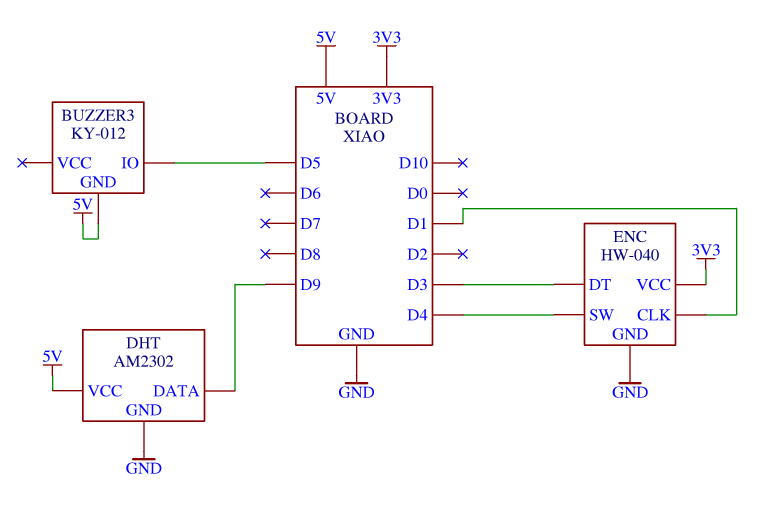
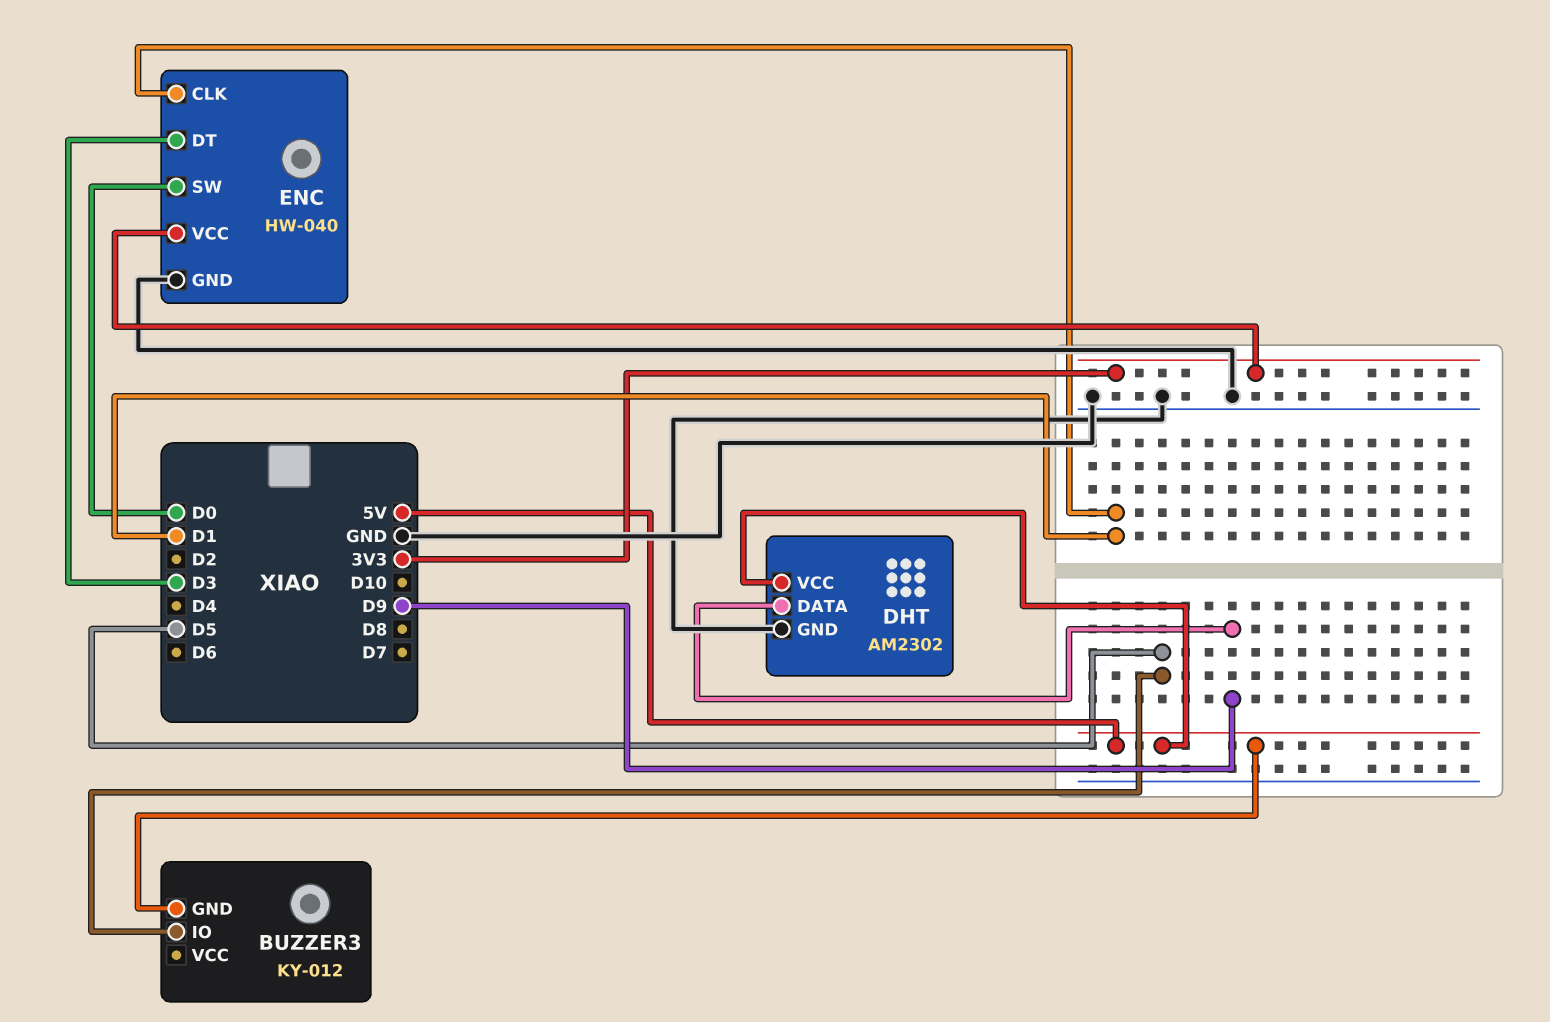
ENC pin SW: D4 -> D0

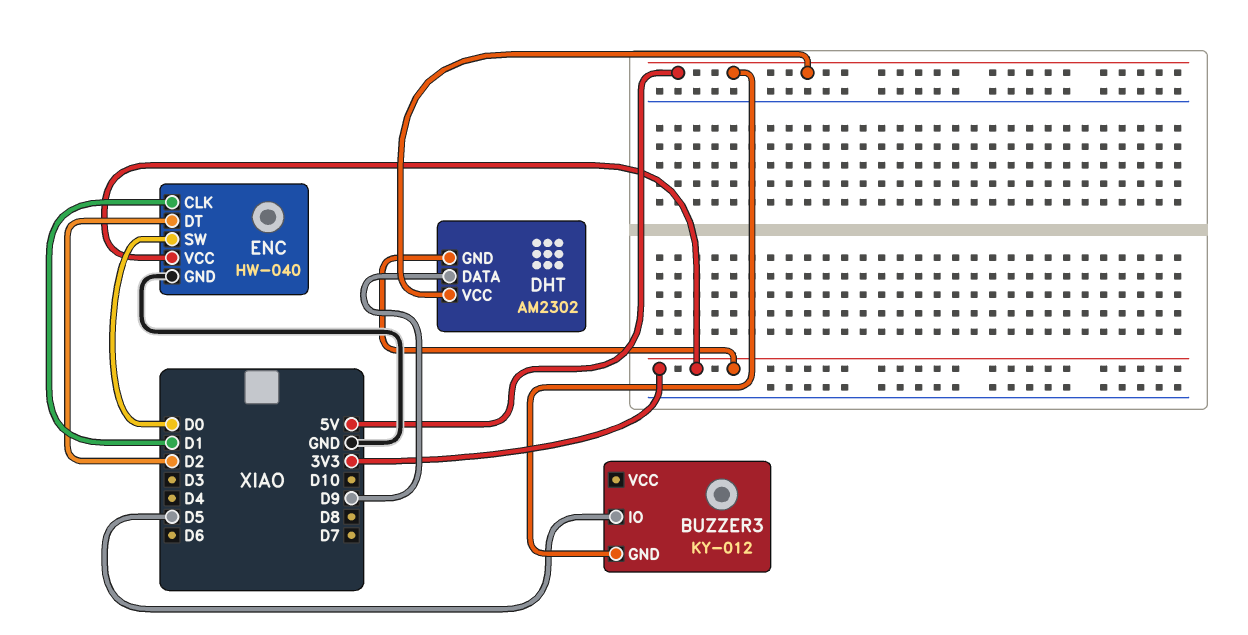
DHT pin GND: GND -> 3V3
ENC pin DT: D3 -> D2

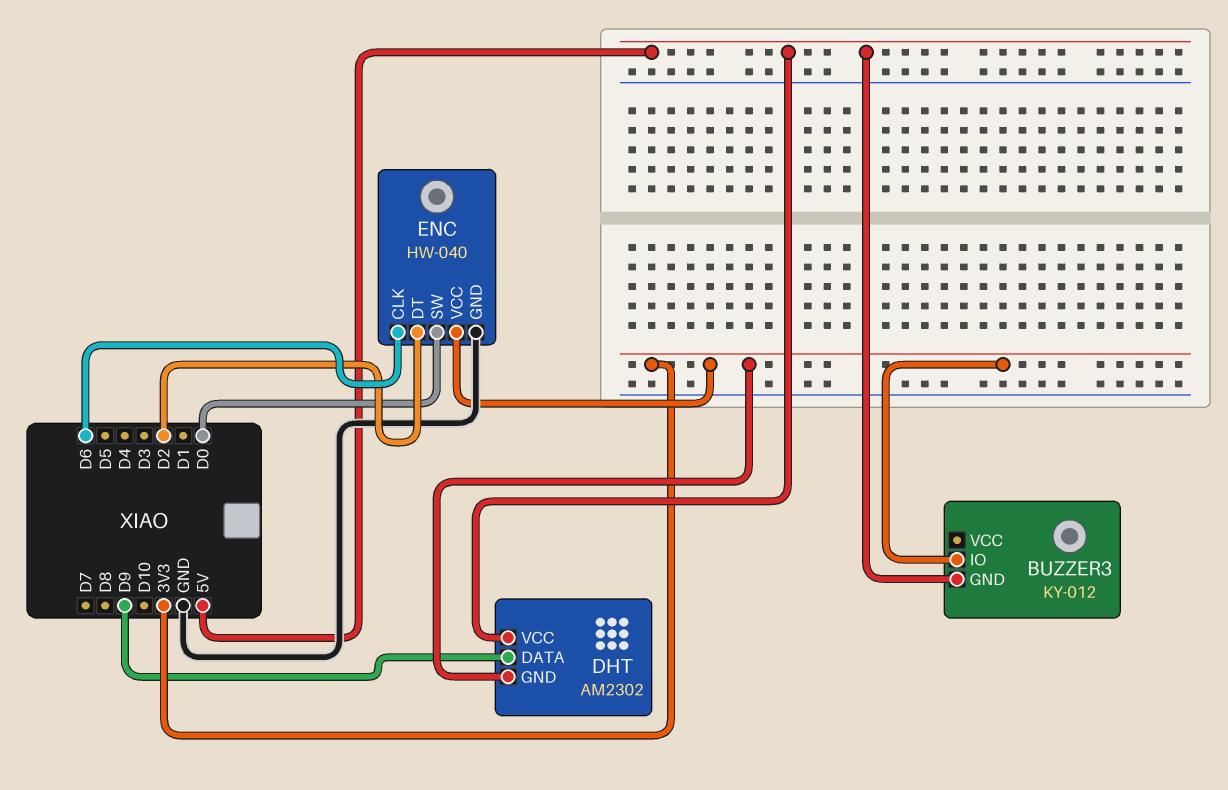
BUZZER3 pin IO: D5 -> 3V3
ENC pin CLK: D1 -> D6

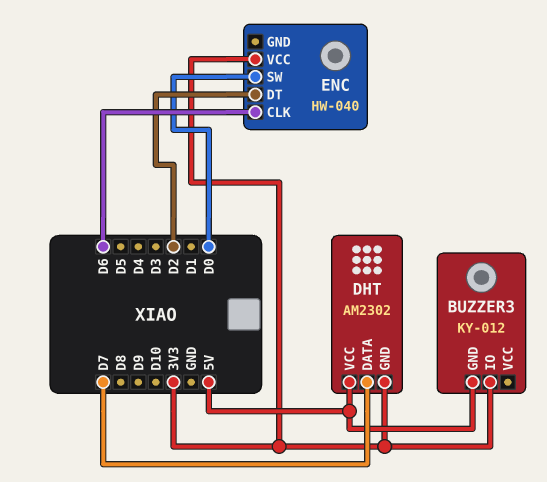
DHT pin DATA: D9 -> D7
ENC pin GND: GND -> none

